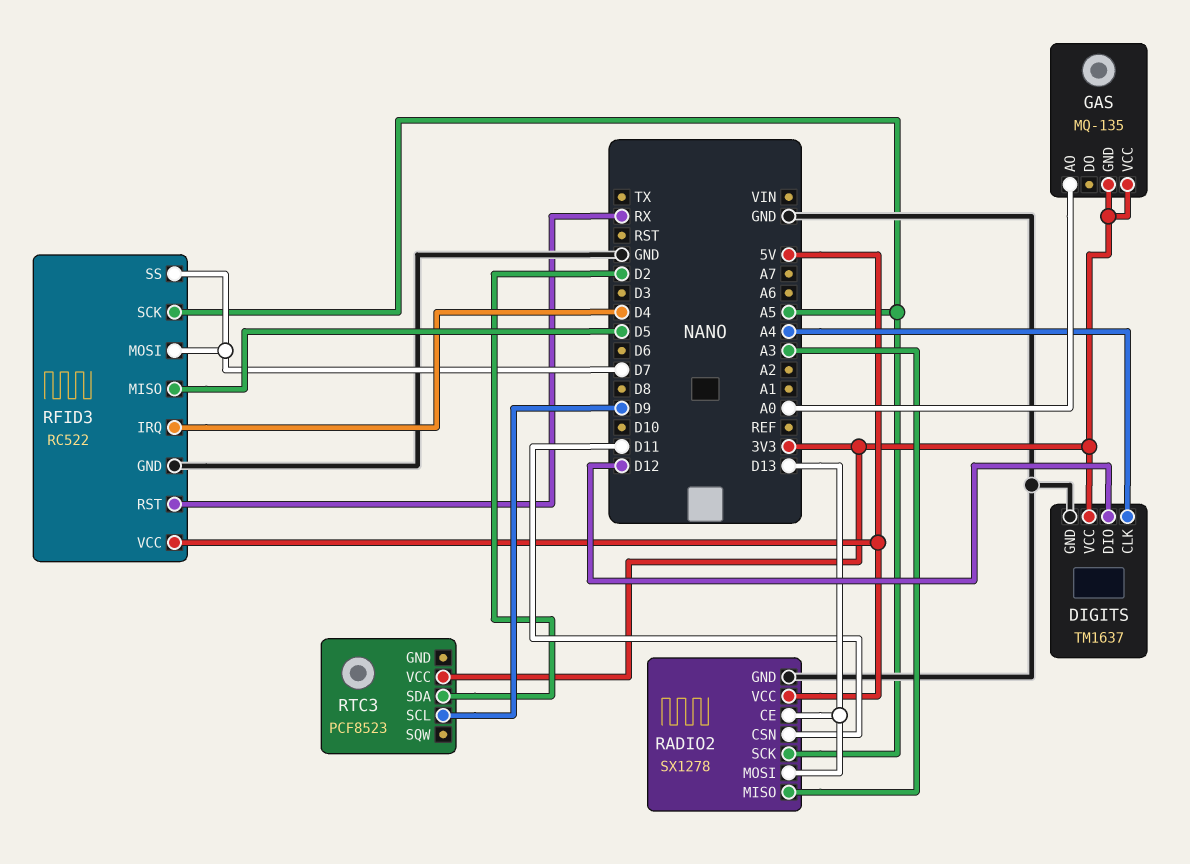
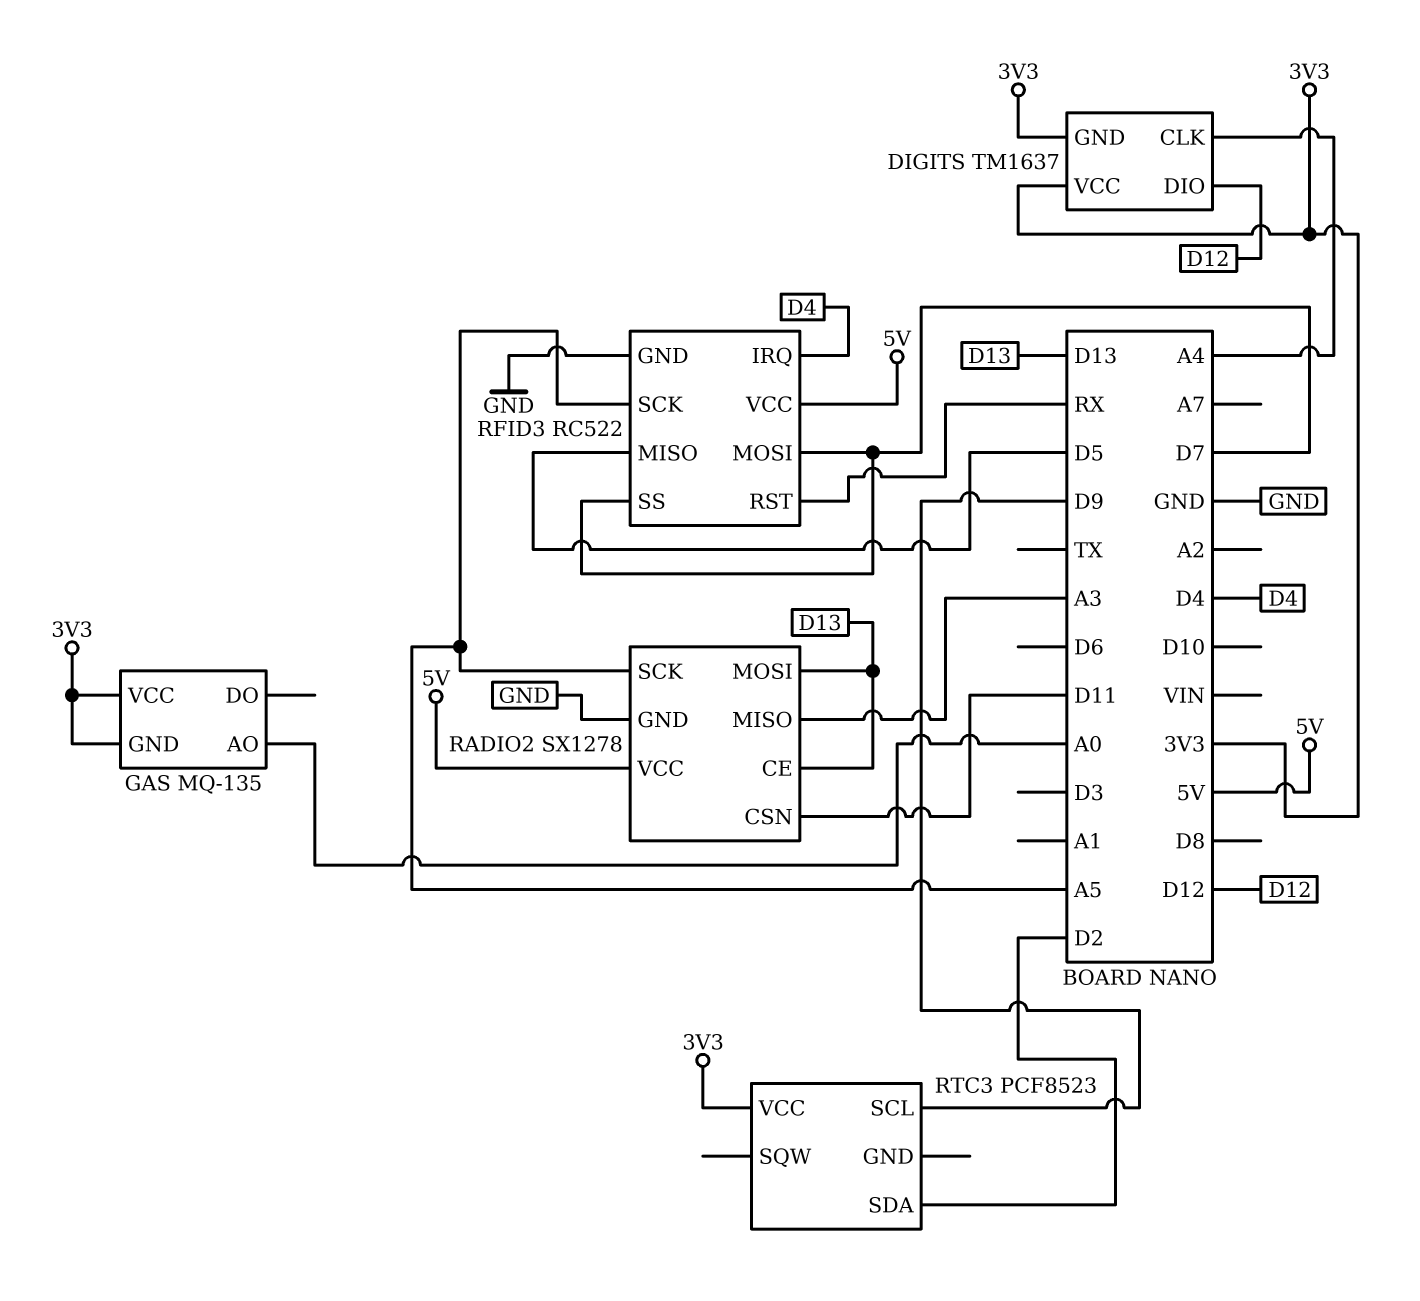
DIGITS pin GND: GND -> 3V3

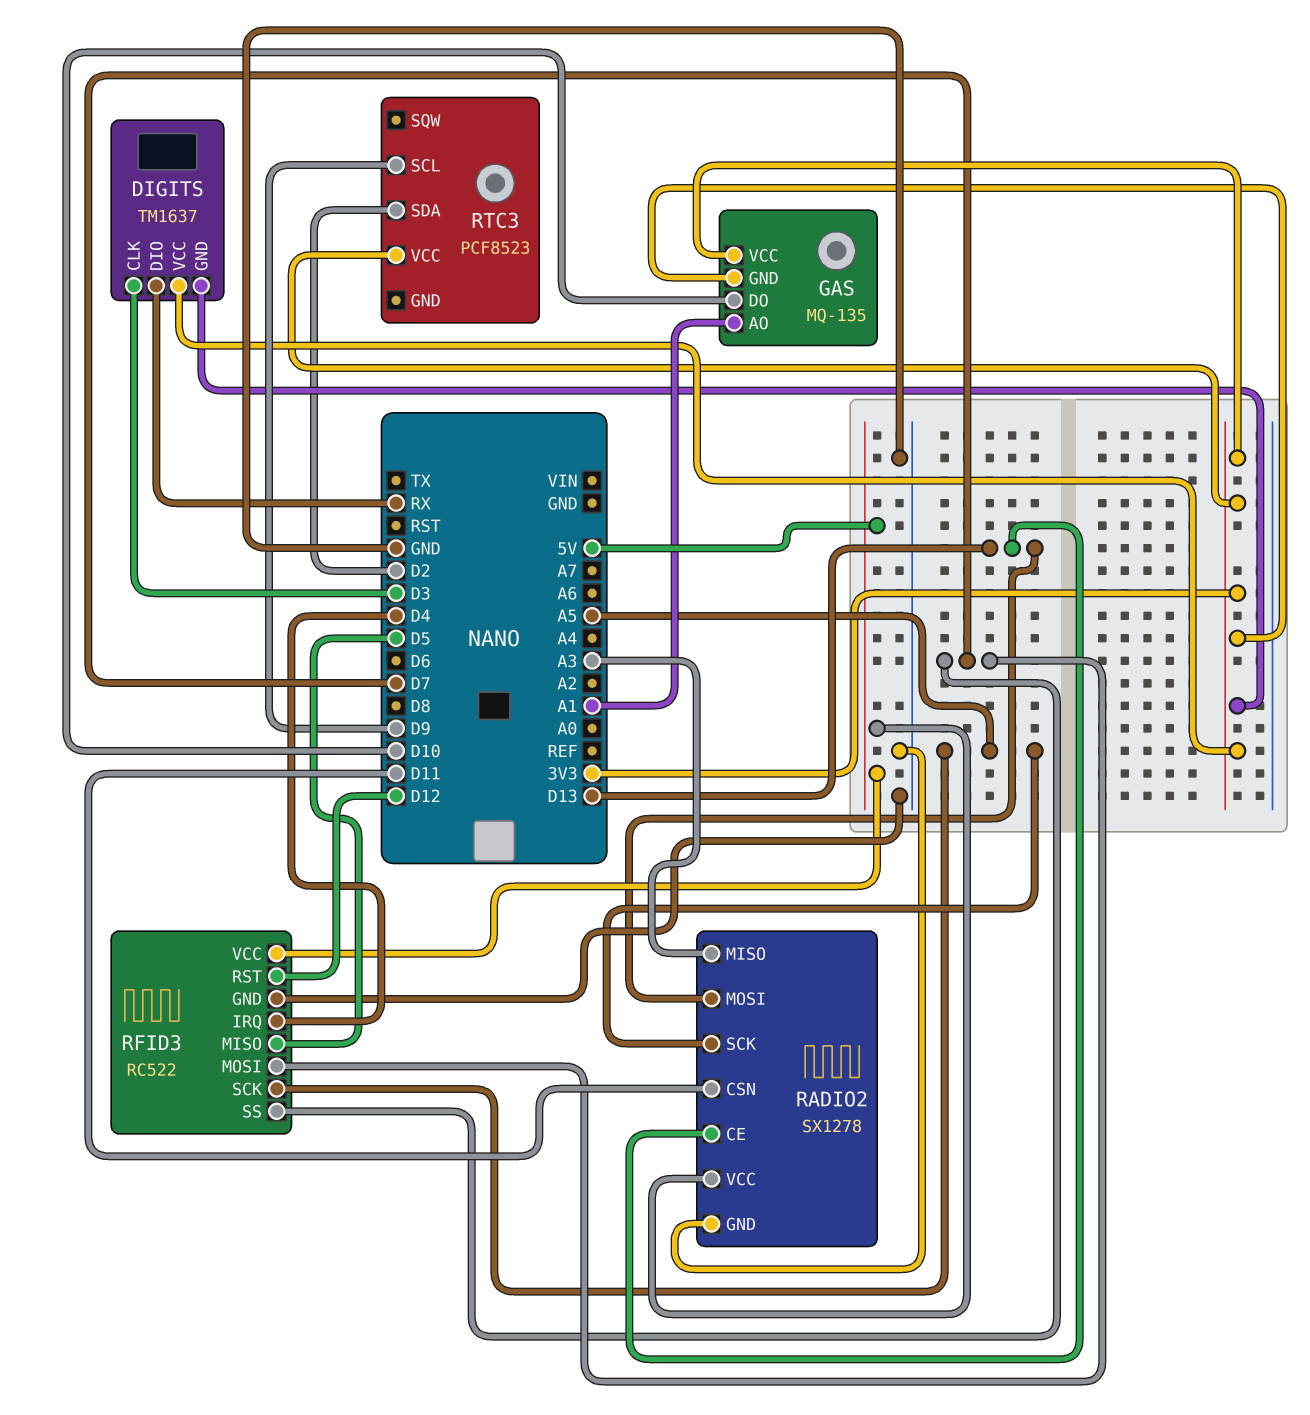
DIGITS pin CLK: A4 -> D3
DIGITS pin DIO: D12 -> RX
GAS pin AO: A0 -> A1
GAS pin DO: none -> D10
RFID3 pin RST: RX -> D12

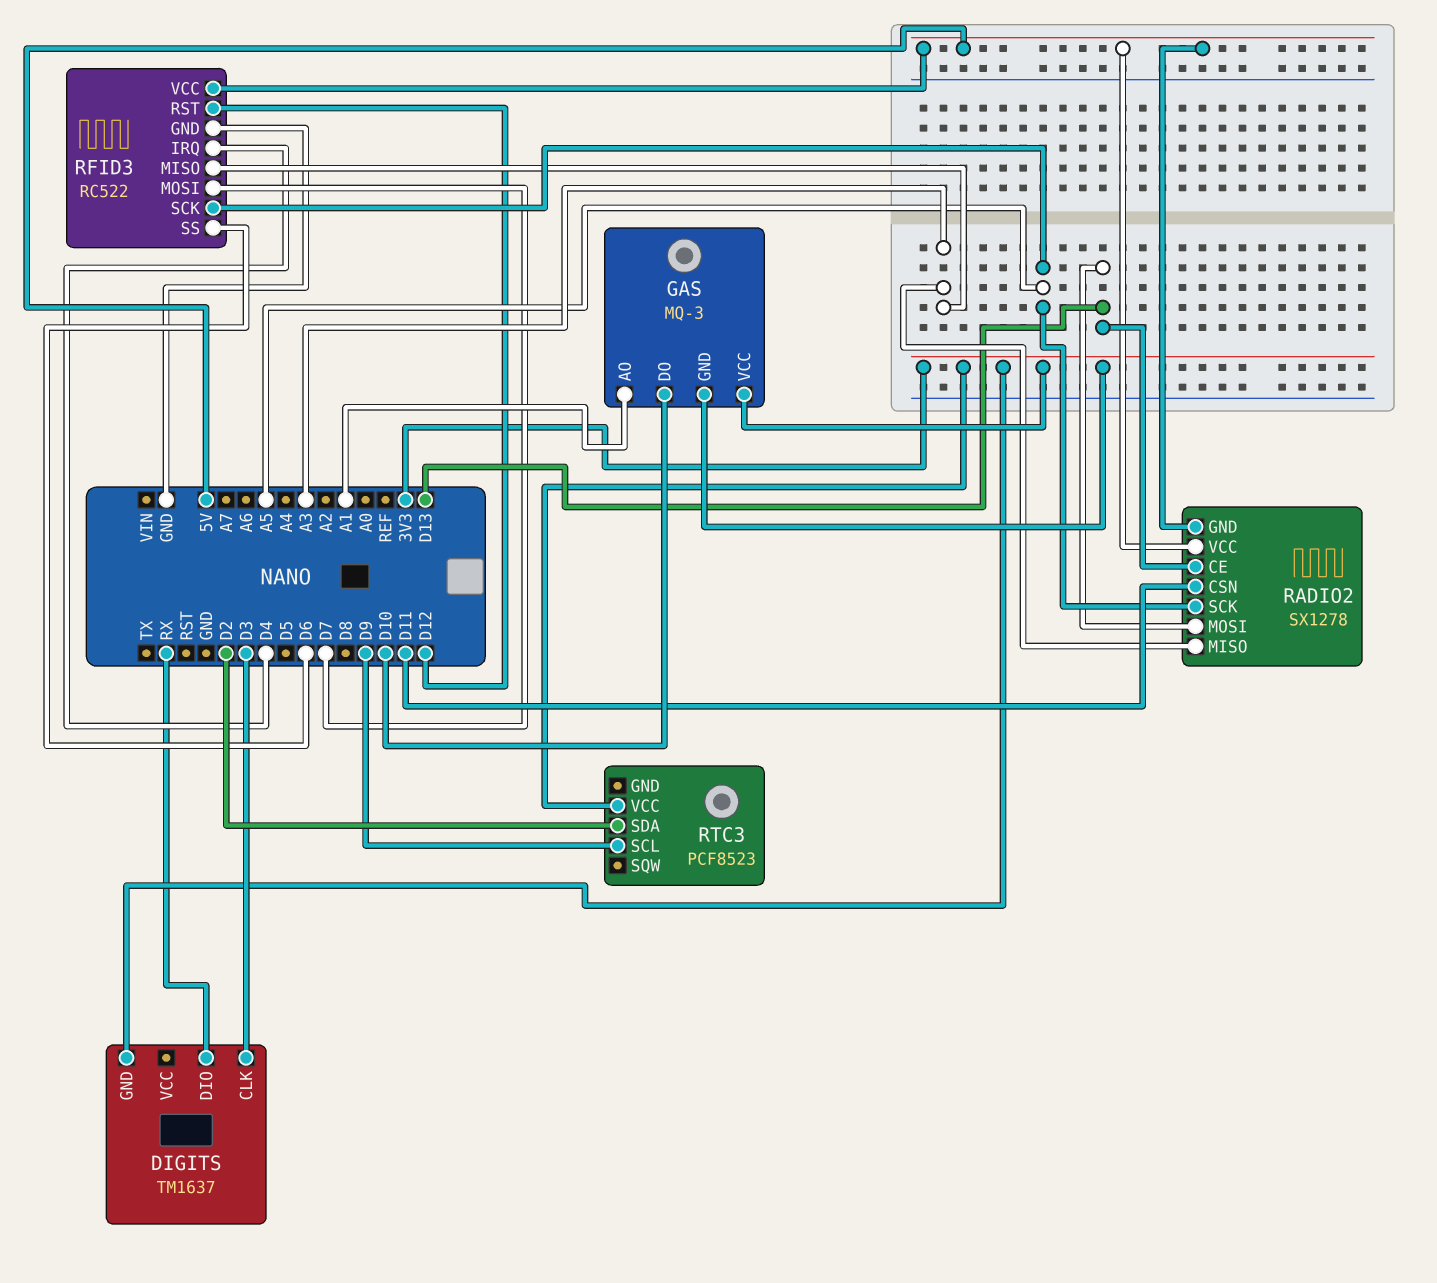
DIGITS pin VCC: 3V3 -> none
GAS: MQ-135 -> MQ-3
RADIO2 pin GND: GND -> 5V
RFID3 pin MISO: D5 -> A3
RFID3 pin SS: D7 -> D6

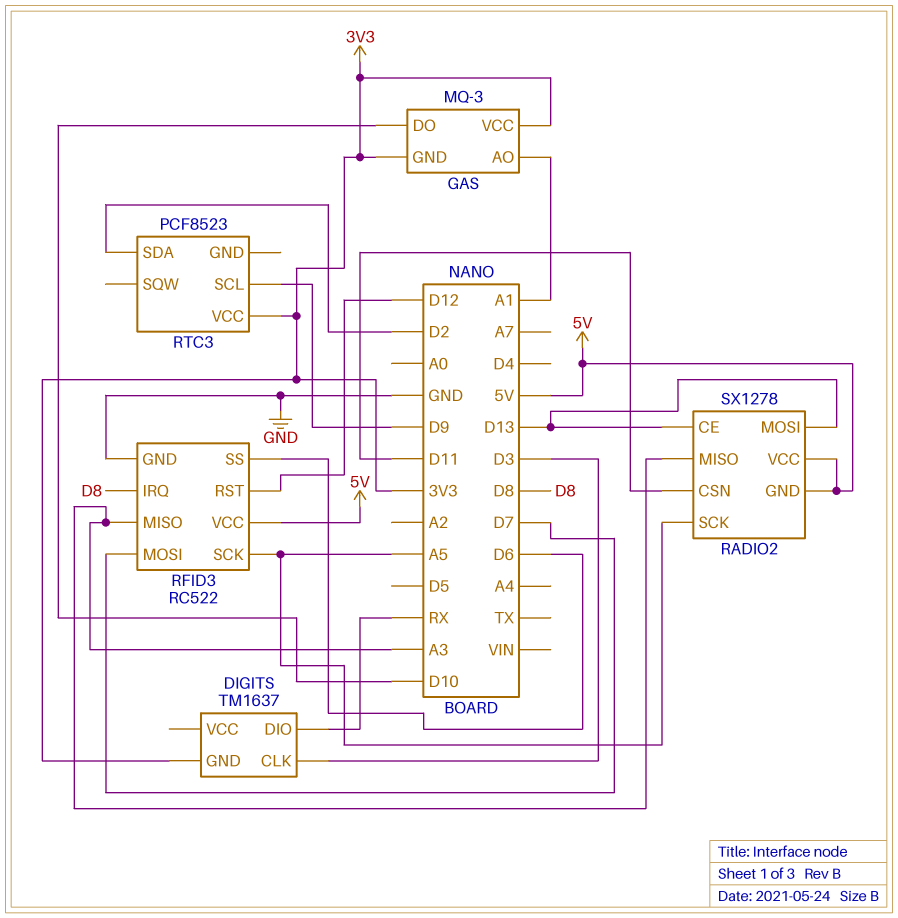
RFID3 pin IRQ: D4 -> D8

